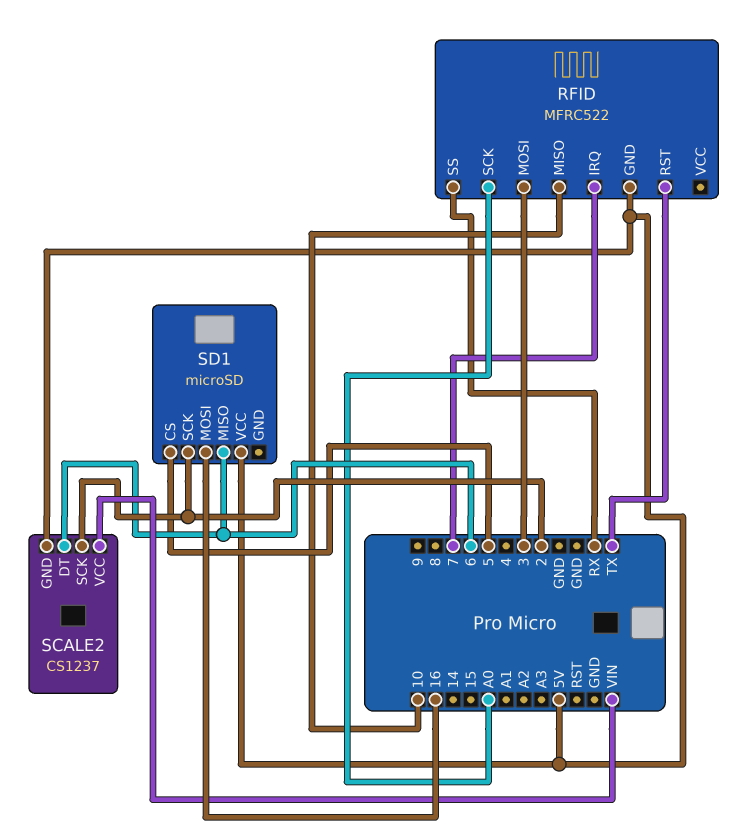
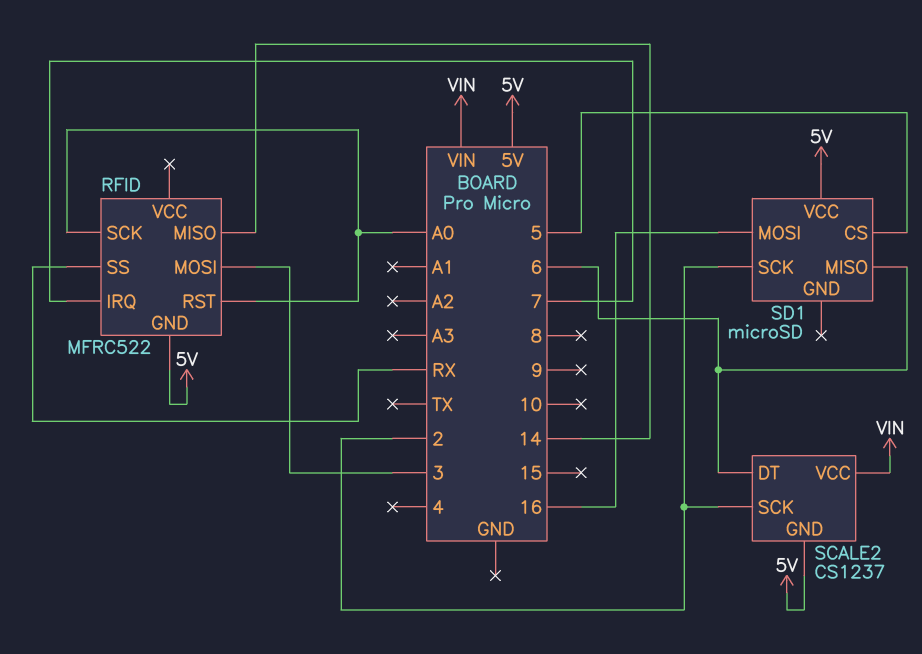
RFID pin MISO: 10 -> 14
RFID pin RST: TX -> A0

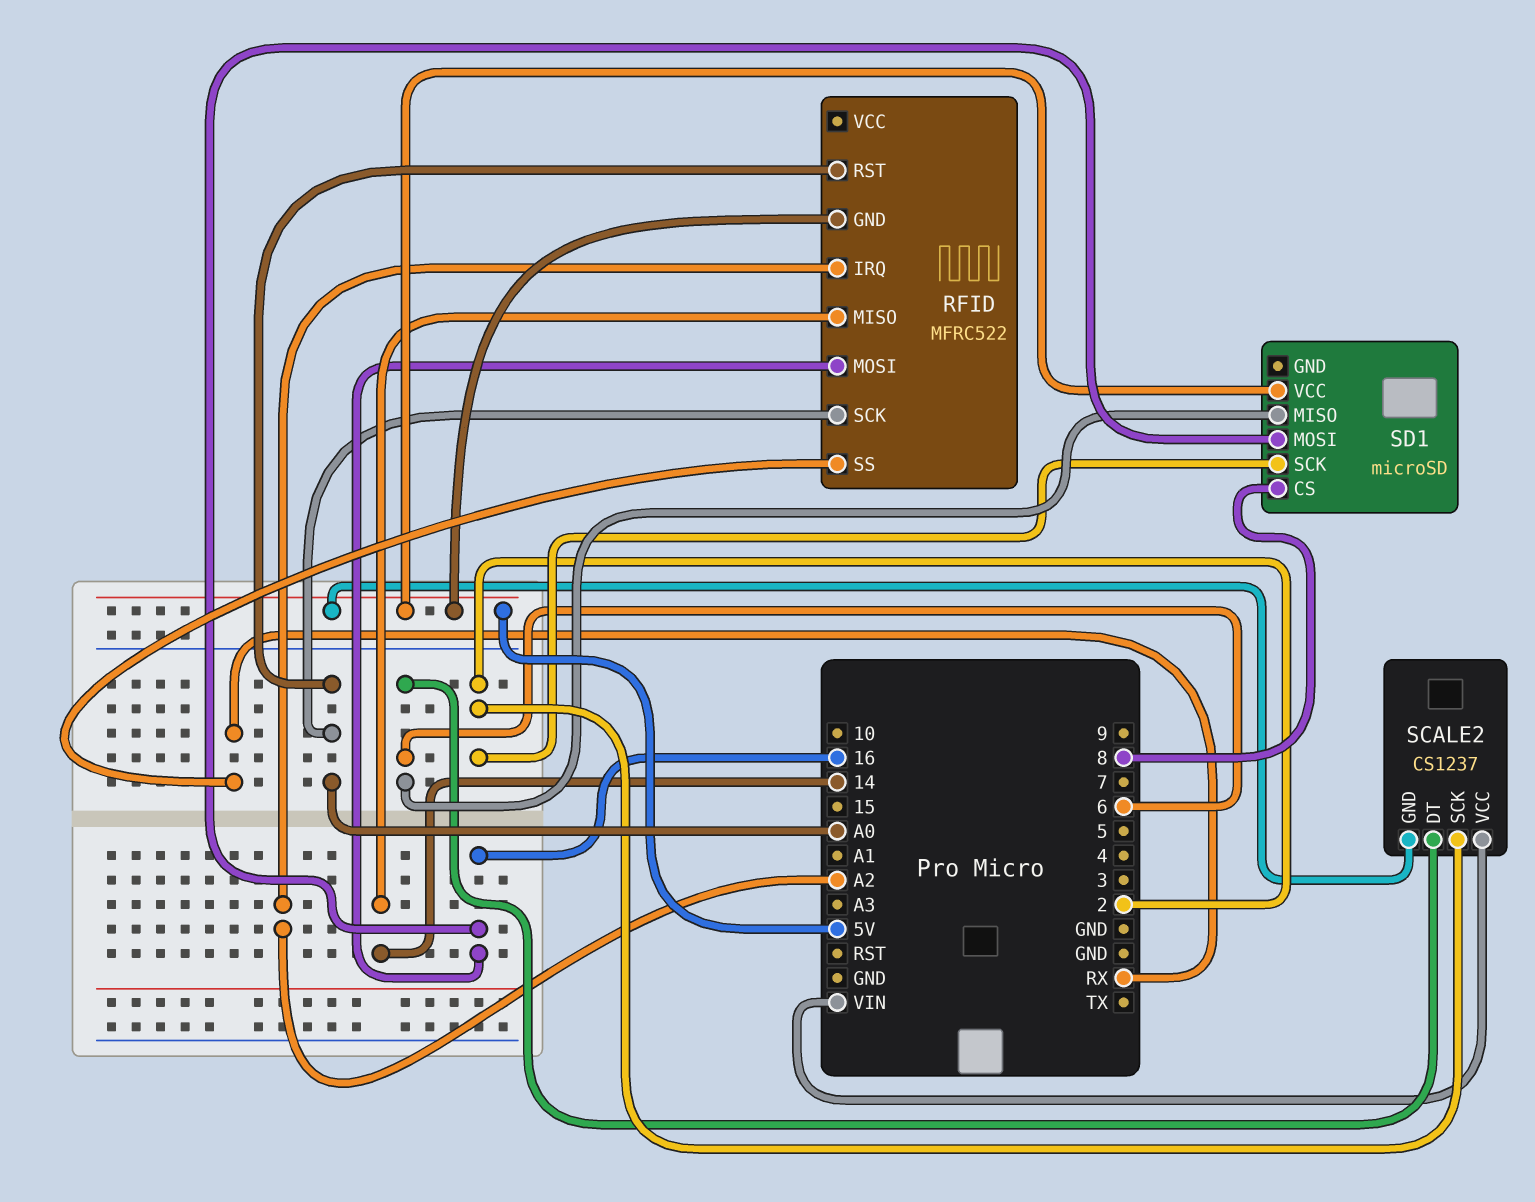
RFID pin IRQ: 7 -> A2
RFID pin MOSI: 3 -> 16
SD1 pin CS: 5 -> 8

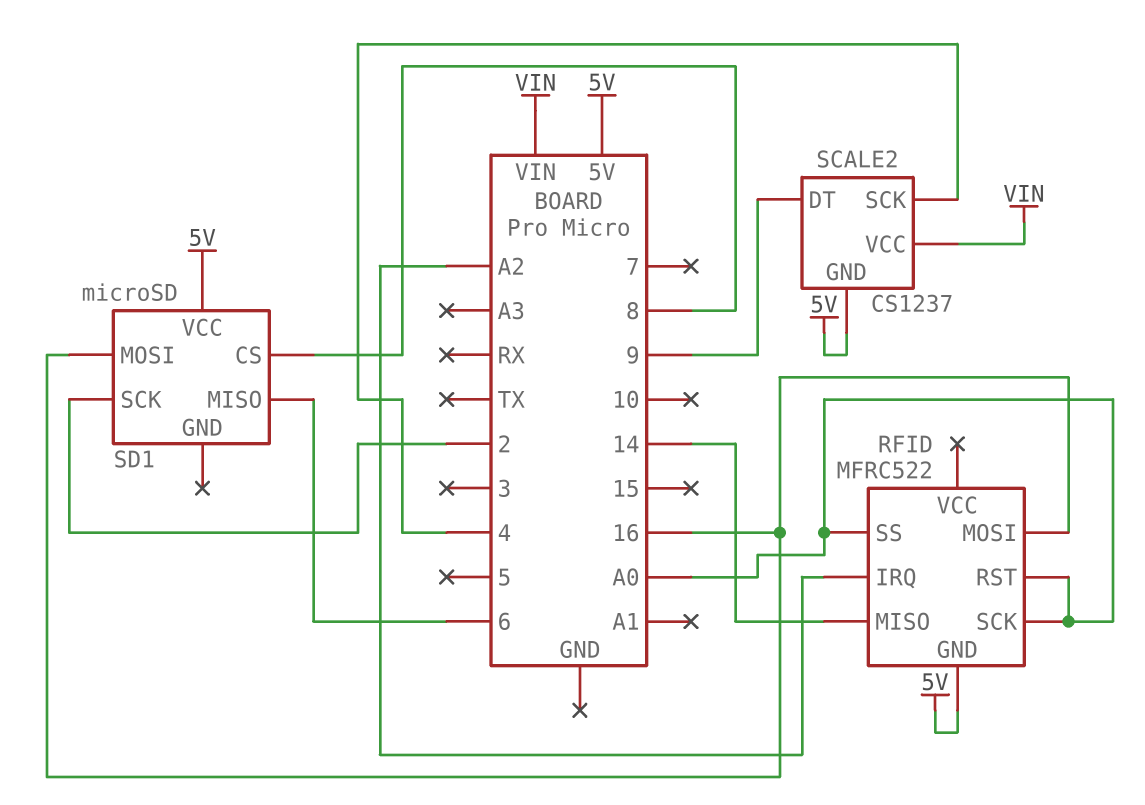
RFID pin SS: RX -> A0
SCALE2 pin DT: 6 -> 9
SCALE2 pin SCK: 2 -> 4

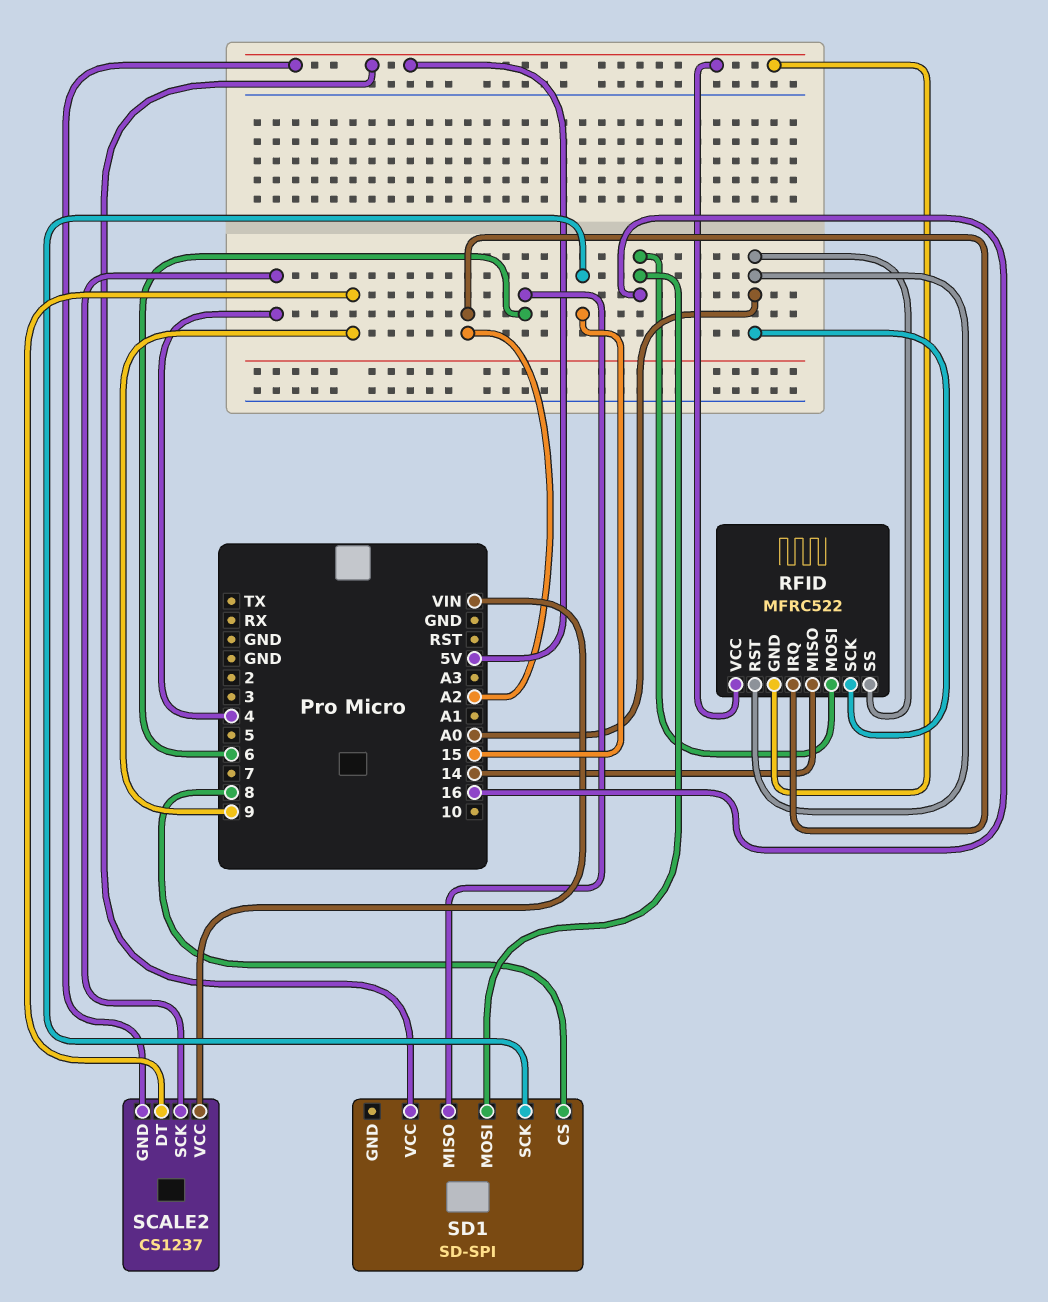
RFID pin VCC: none -> 5V
SD1: microSD -> SD-SPI
SD1 pin SCK: 2 -> 15

